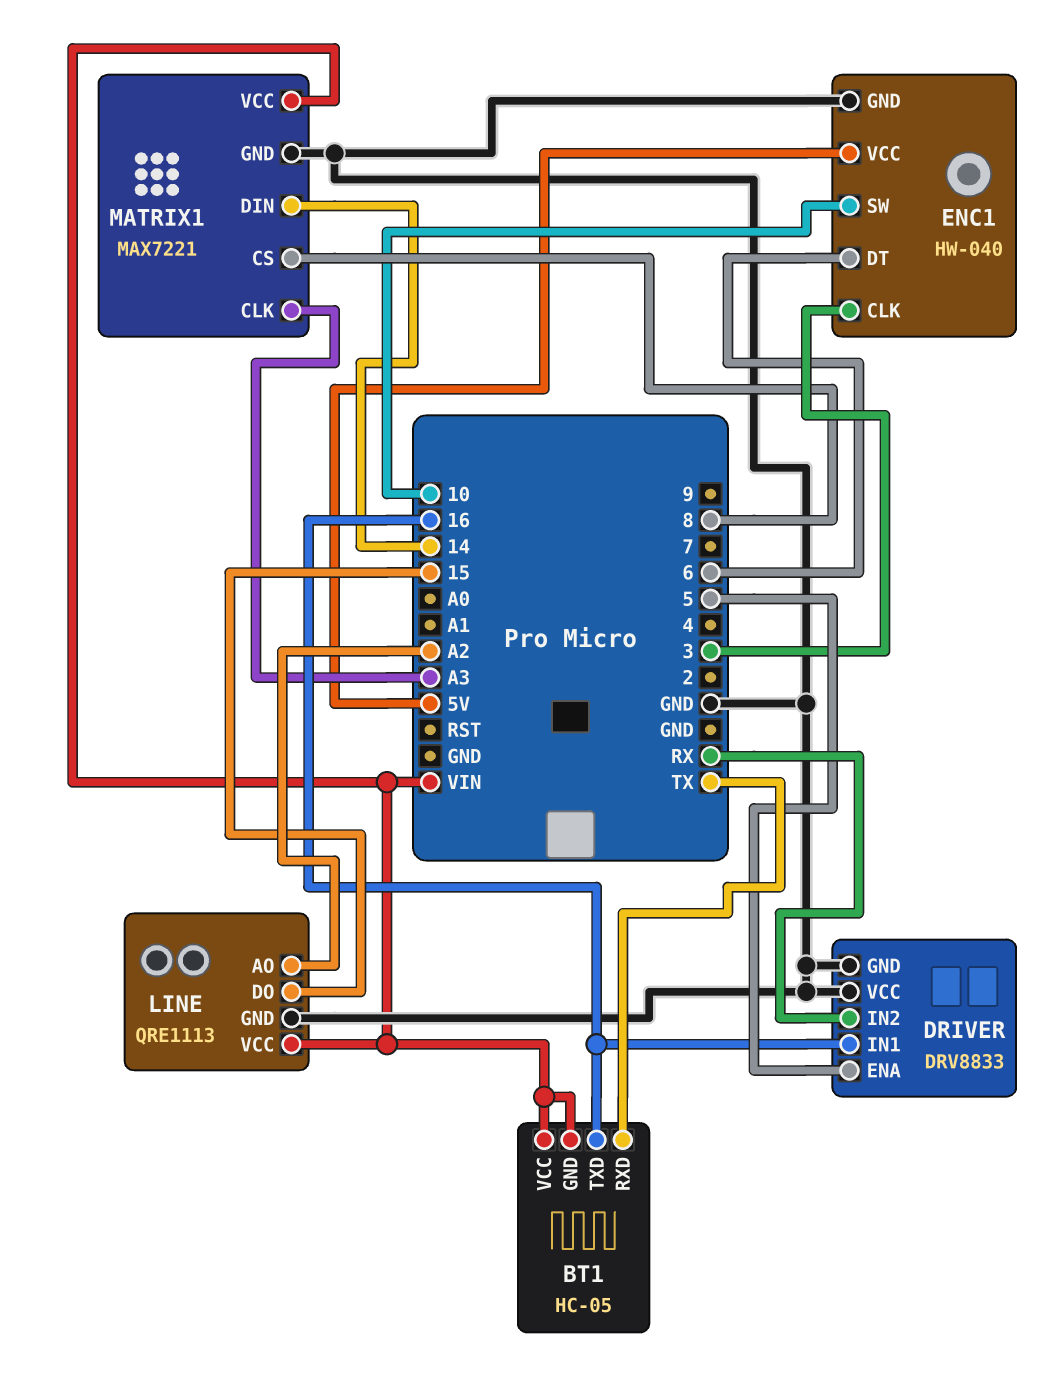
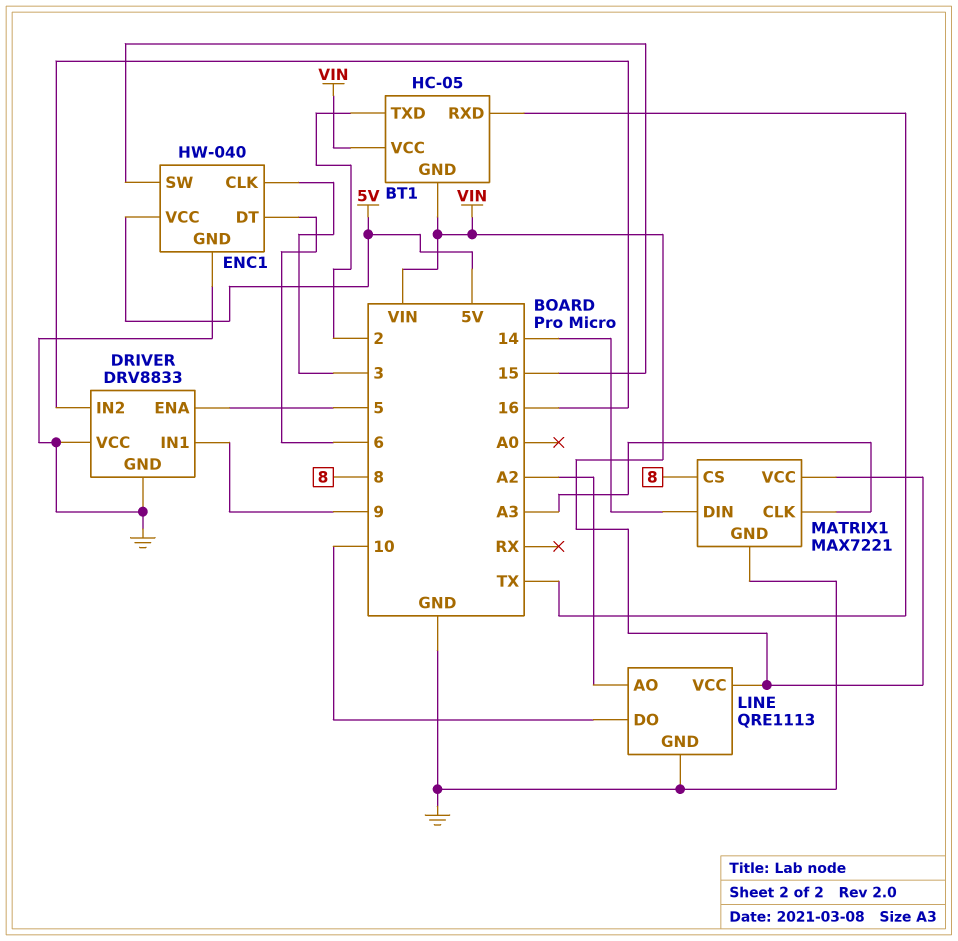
BT1 pin TXD: 16 -> 2
DRIVER pin IN1: 16 -> 9
DRIVER pin IN2: RX -> 16
ENC1 pin SW: 10 -> 15
LINE pin DO: 15 -> 10

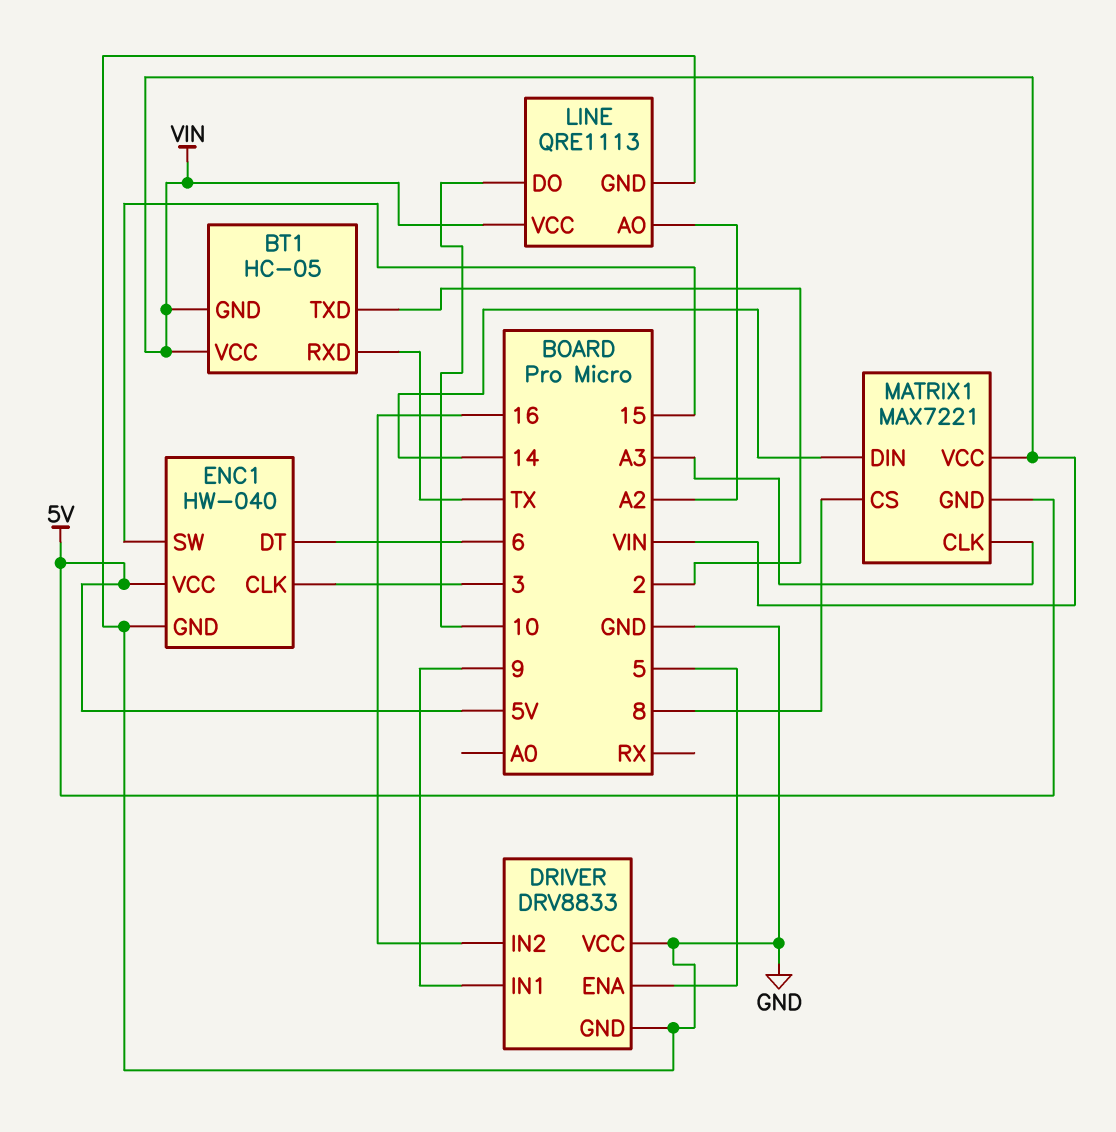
MATRIX1 pin GND: GND -> 5V

